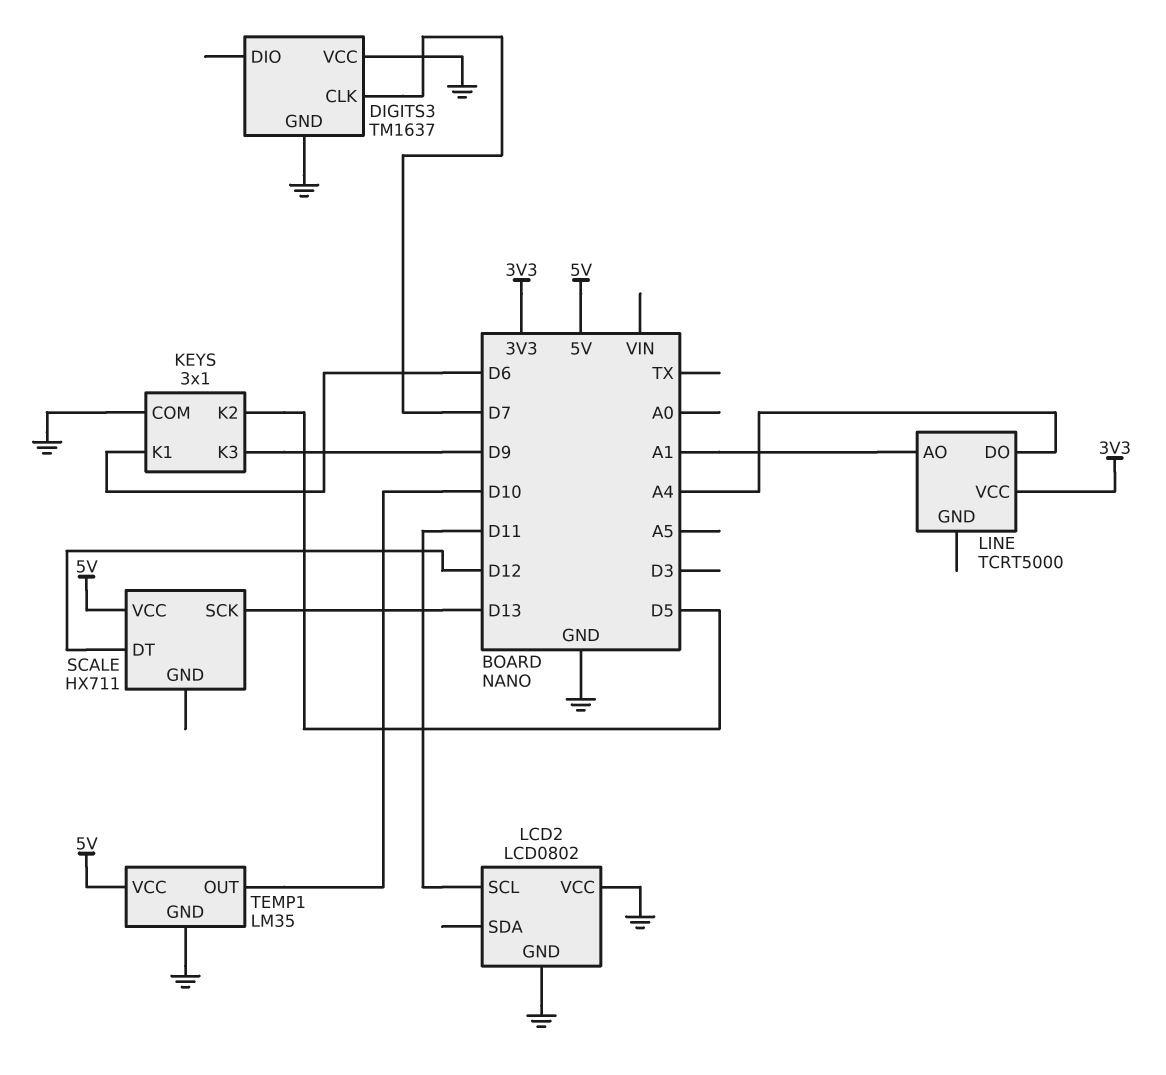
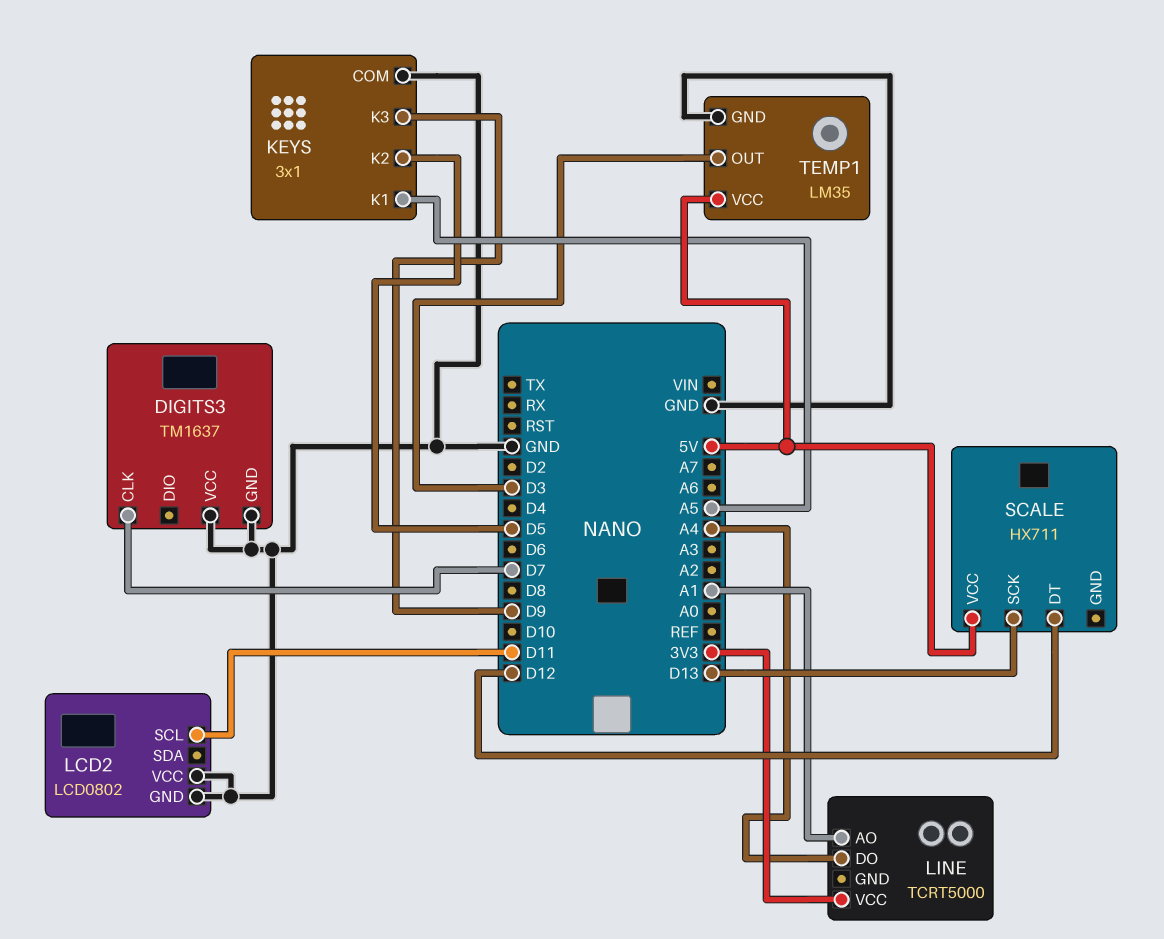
KEYS pin K1: D6 -> A5
TEMP1 pin OUT: D10 -> D3

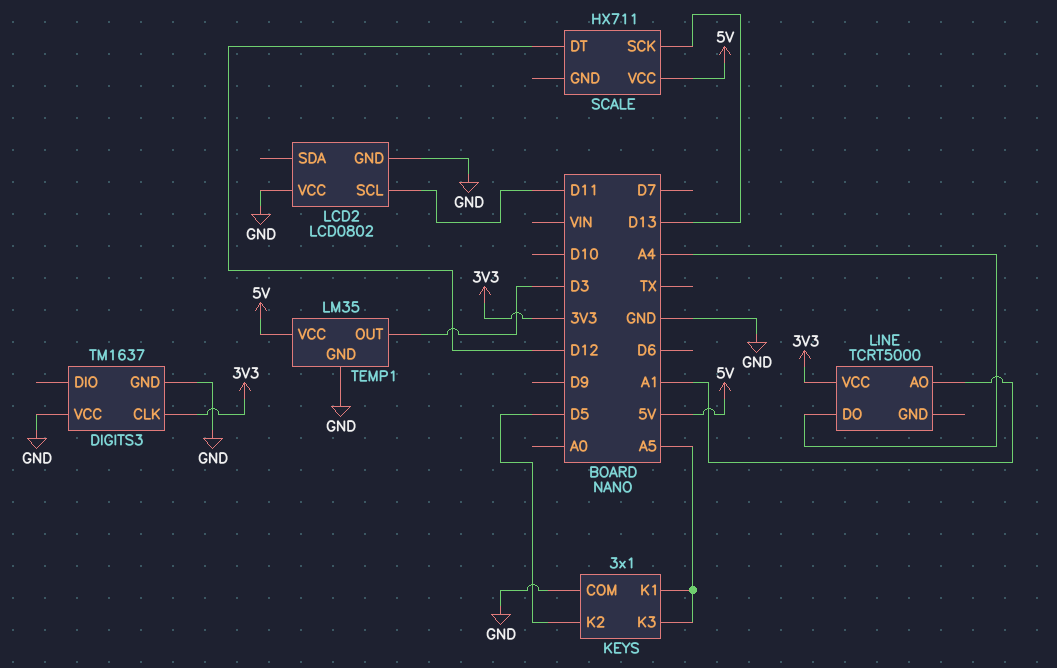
DIGITS3 pin CLK: D7 -> 3V3
KEYS pin K3: D9 -> A5

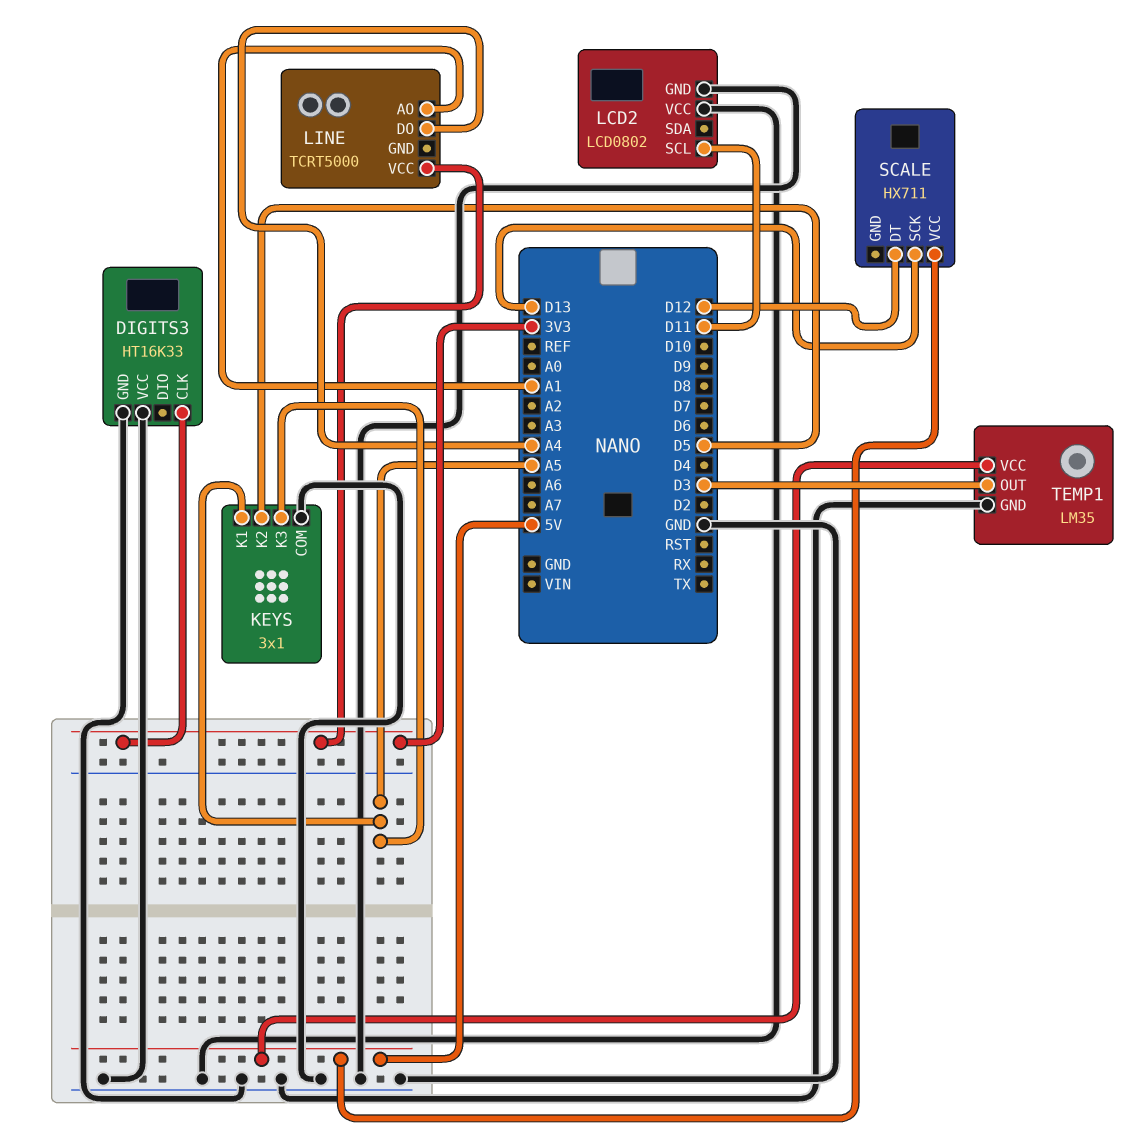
DIGITS3: TM1637 -> HT16K33

